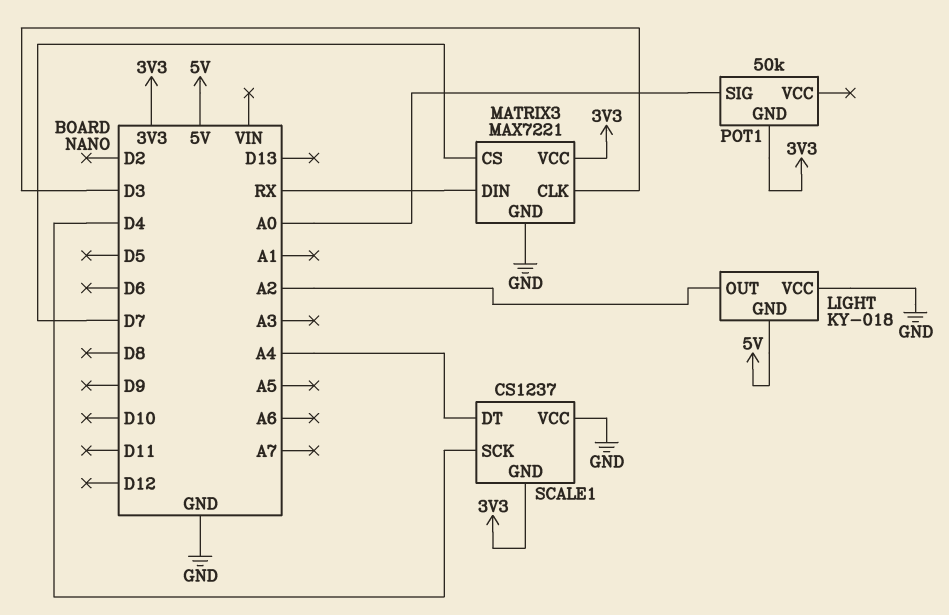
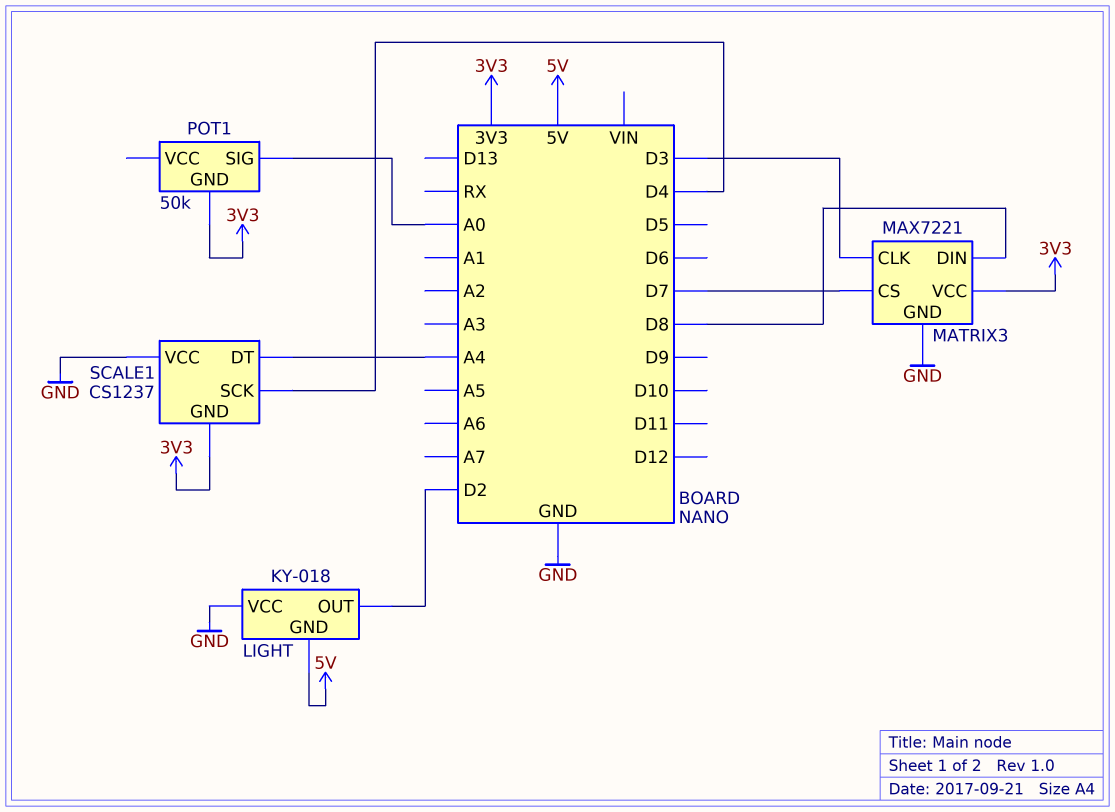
LIGHT pin OUT: A2 -> D2
MATRIX3 pin DIN: RX -> D8

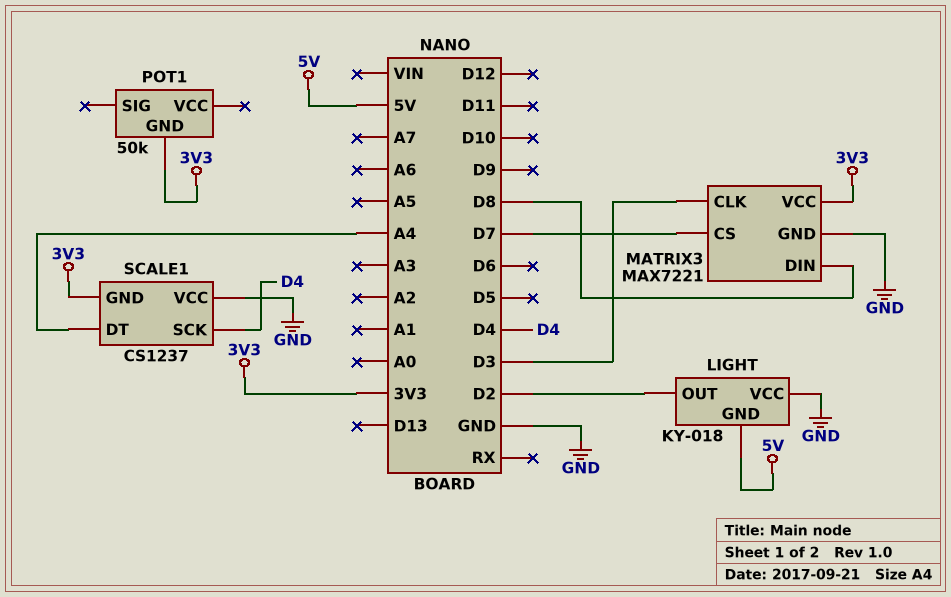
POT1 pin SIG: A0 -> none

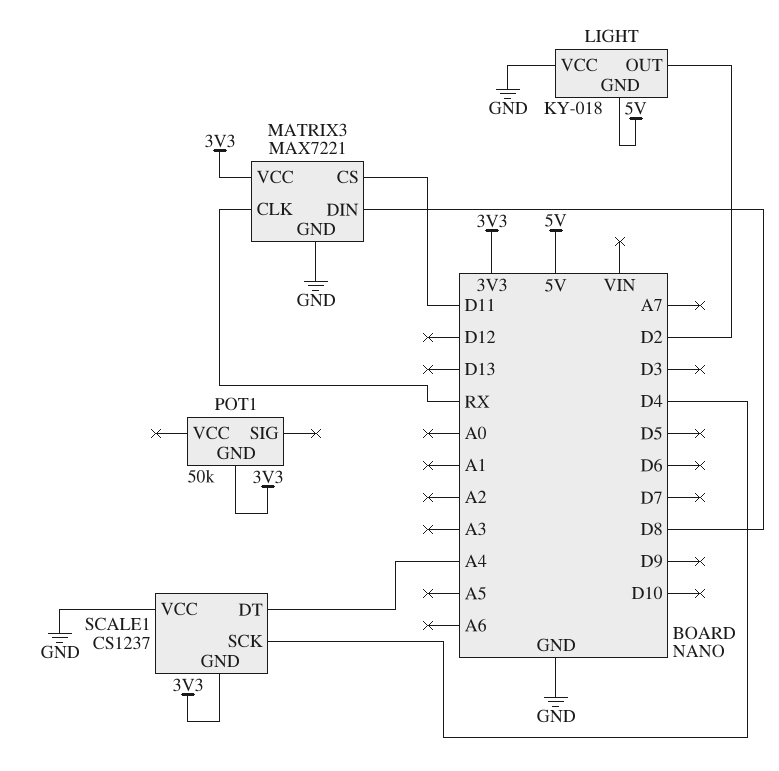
MATRIX3 pin CLK: D3 -> RX
MATRIX3 pin CS: D7 -> D11

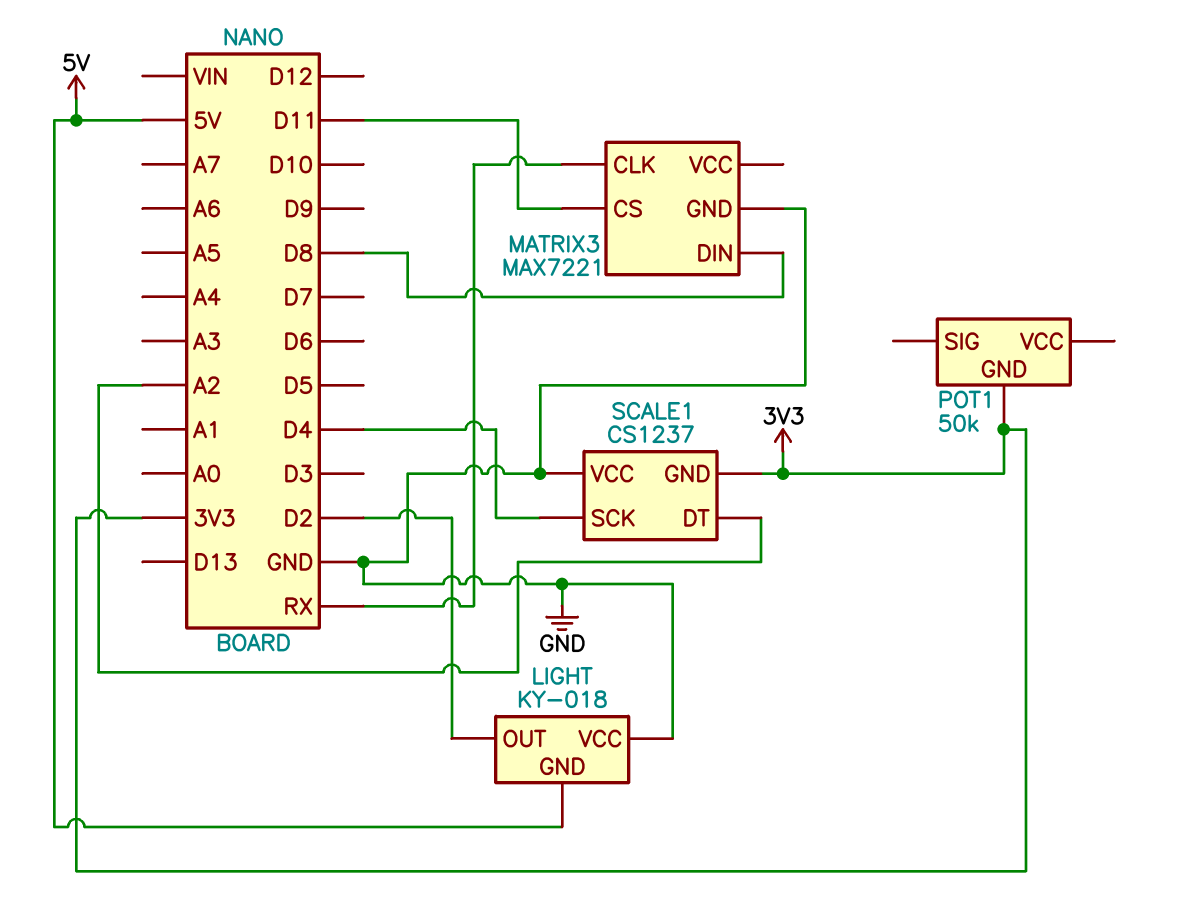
MATRIX3 pin VCC: 3V3 -> none
SCALE1 pin DT: A4 -> A2

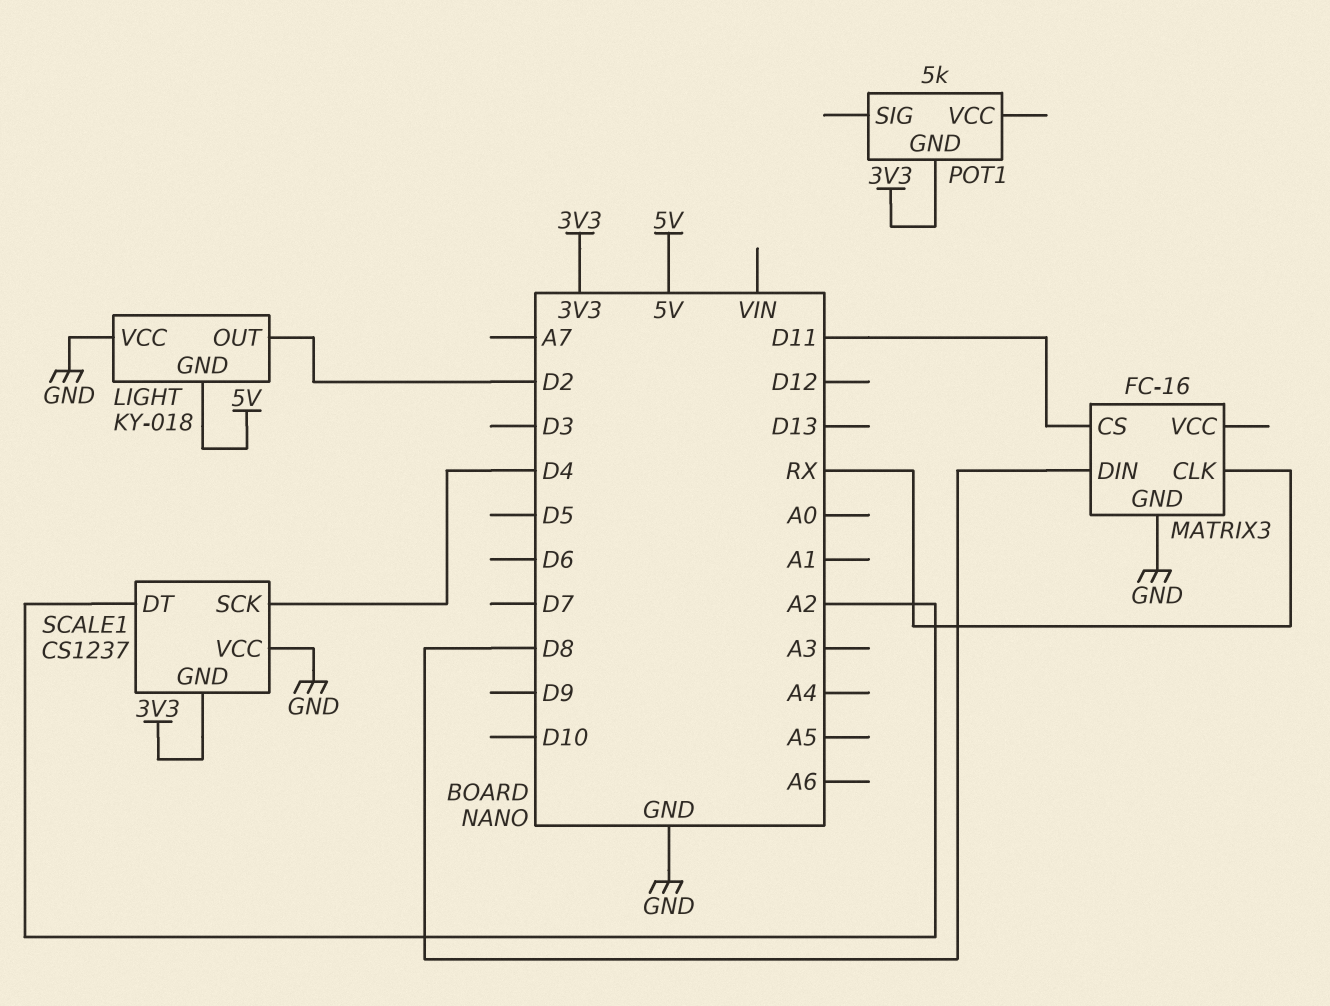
MATRIX3: MAX7221 -> FC-16
POT1: 50k -> 5k

